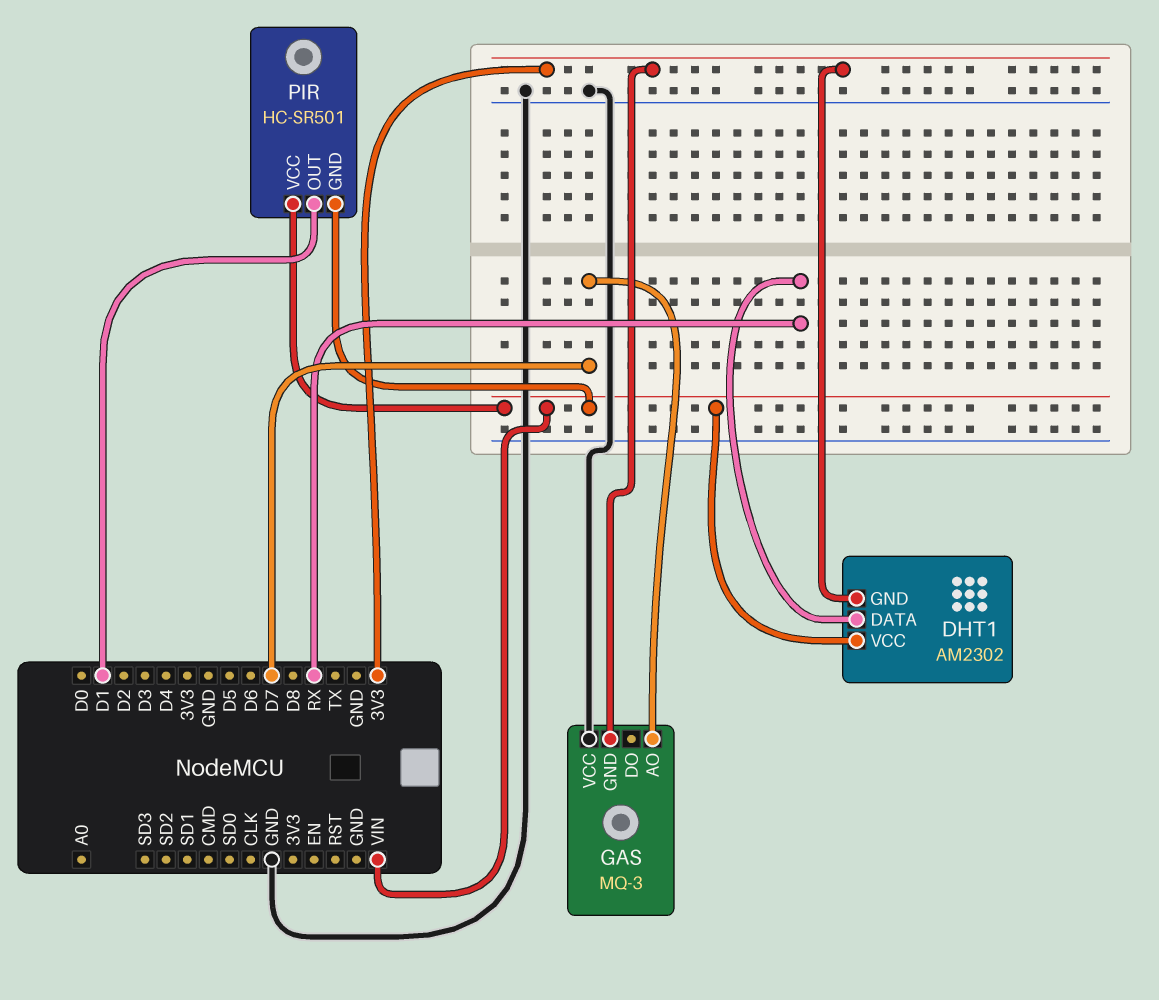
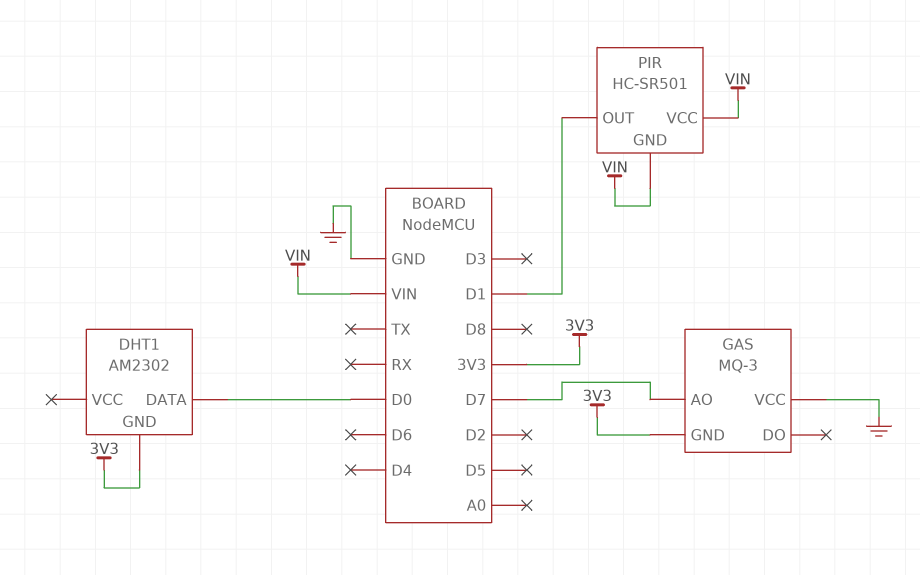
DHT1 pin DATA: RX -> D0
DHT1 pin VCC: VIN -> none

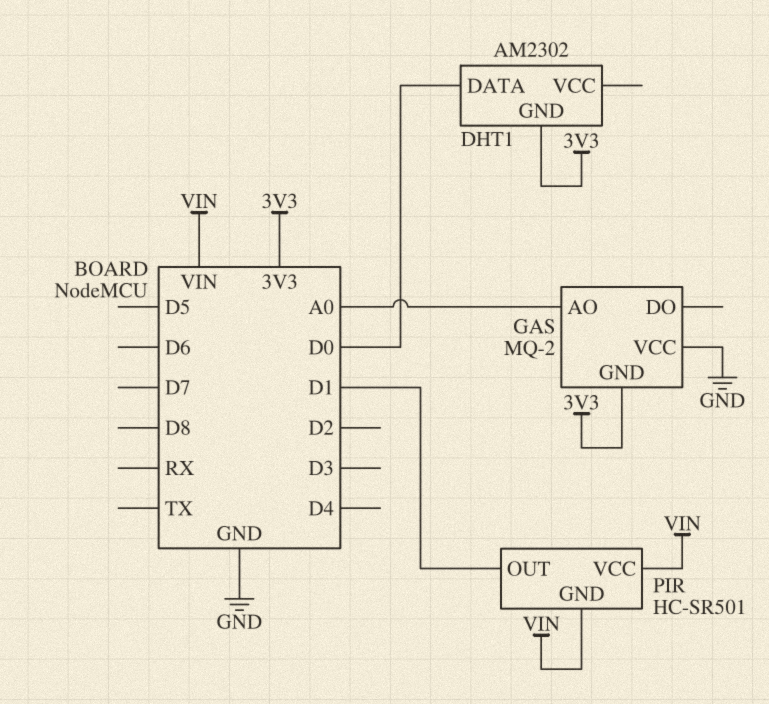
GAS: MQ-3 -> MQ-2
GAS pin AO: D7 -> A0

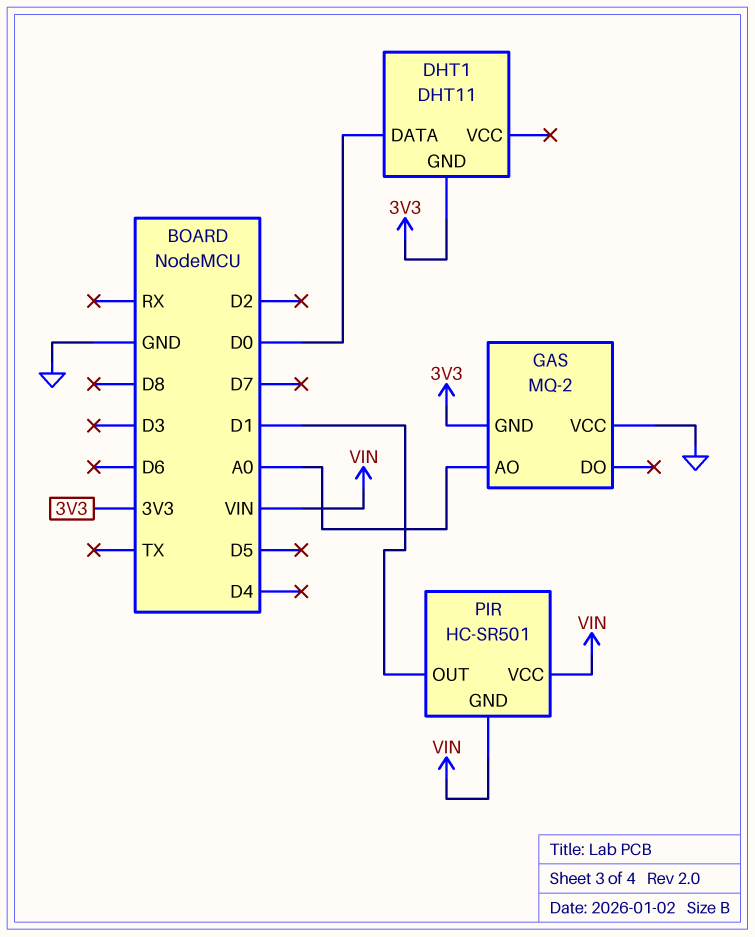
DHT1: AM2302 -> DHT11

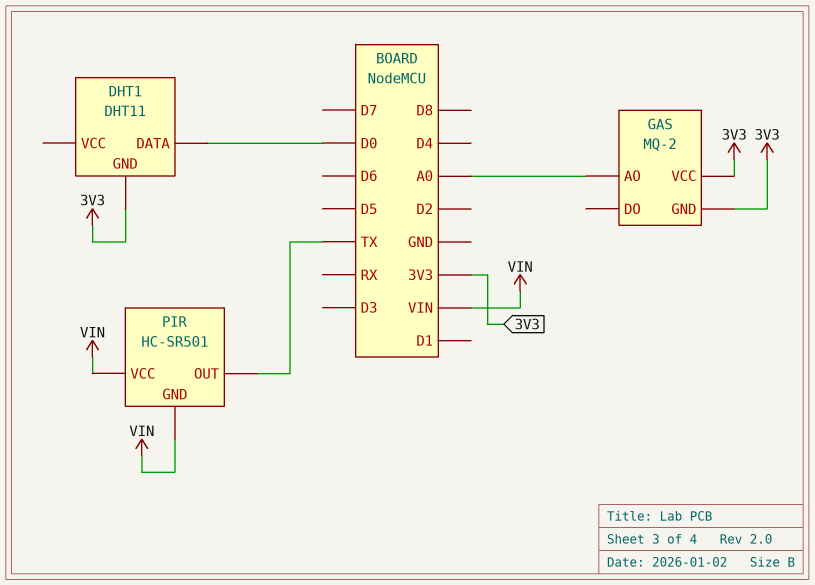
GAS pin VCC: GND -> 3V3
PIR pin OUT: D1 -> TX

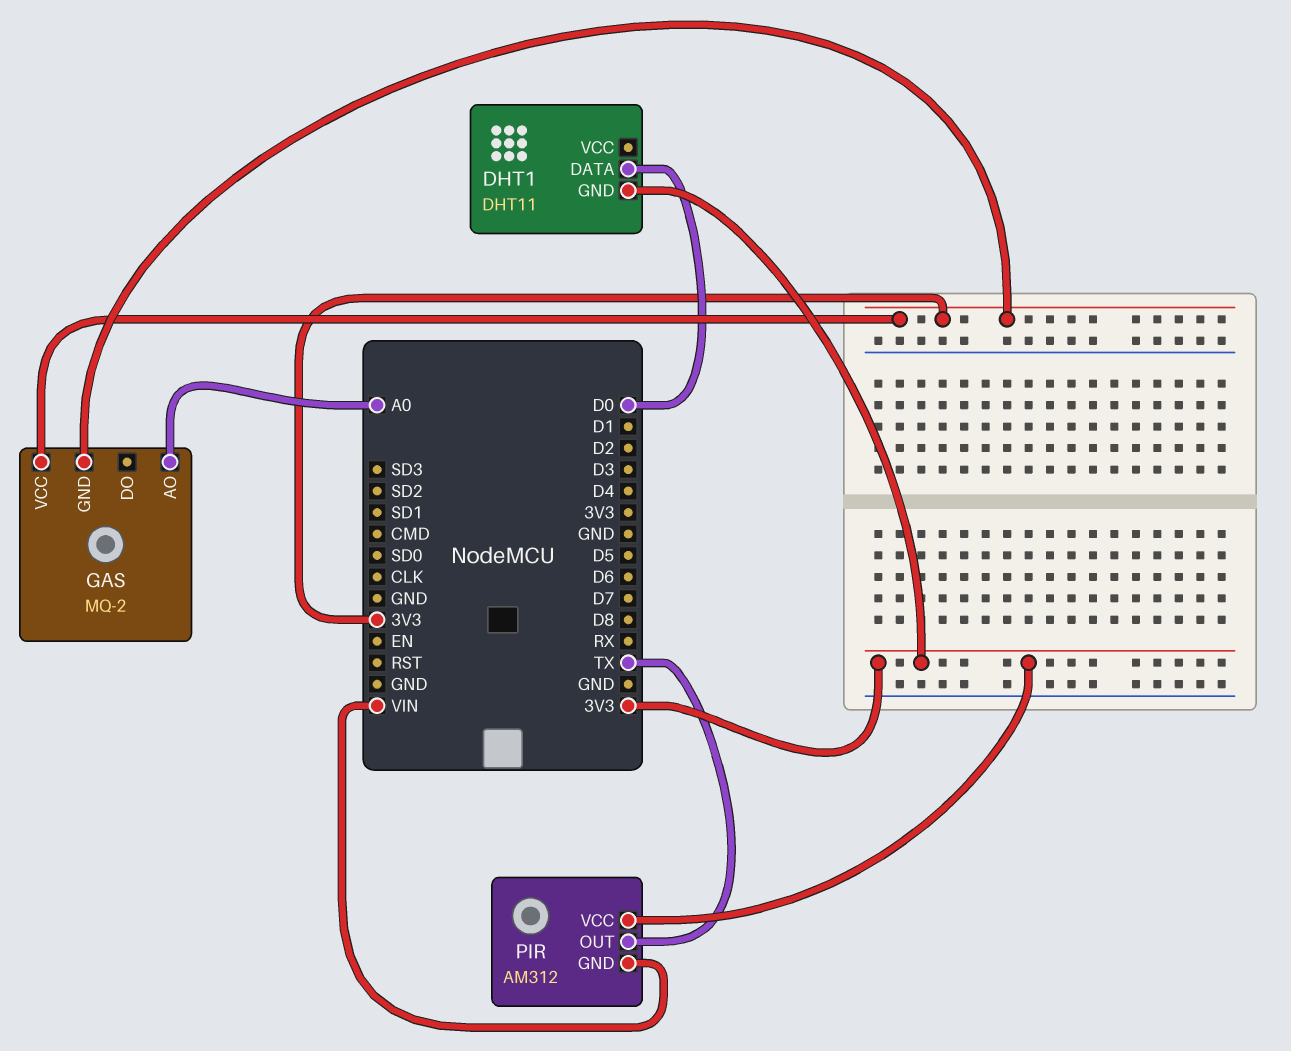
PIR: HC-SR501 -> AM312
PIR pin VCC: VIN -> 3V3

